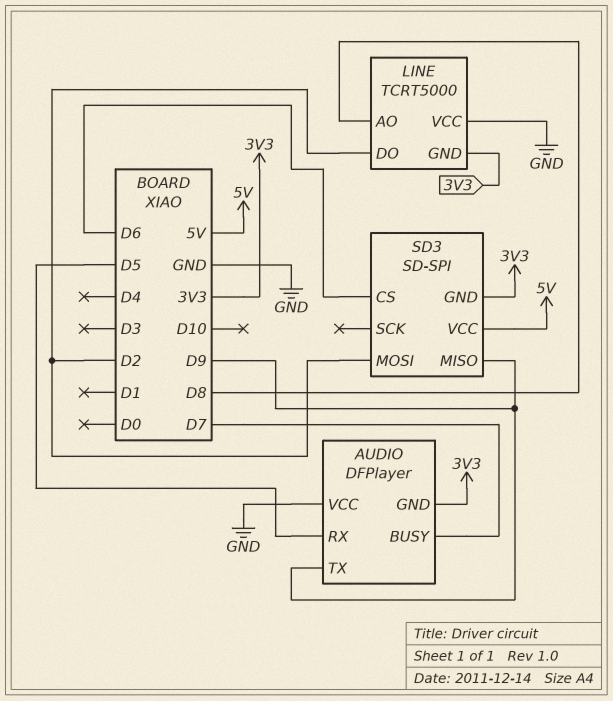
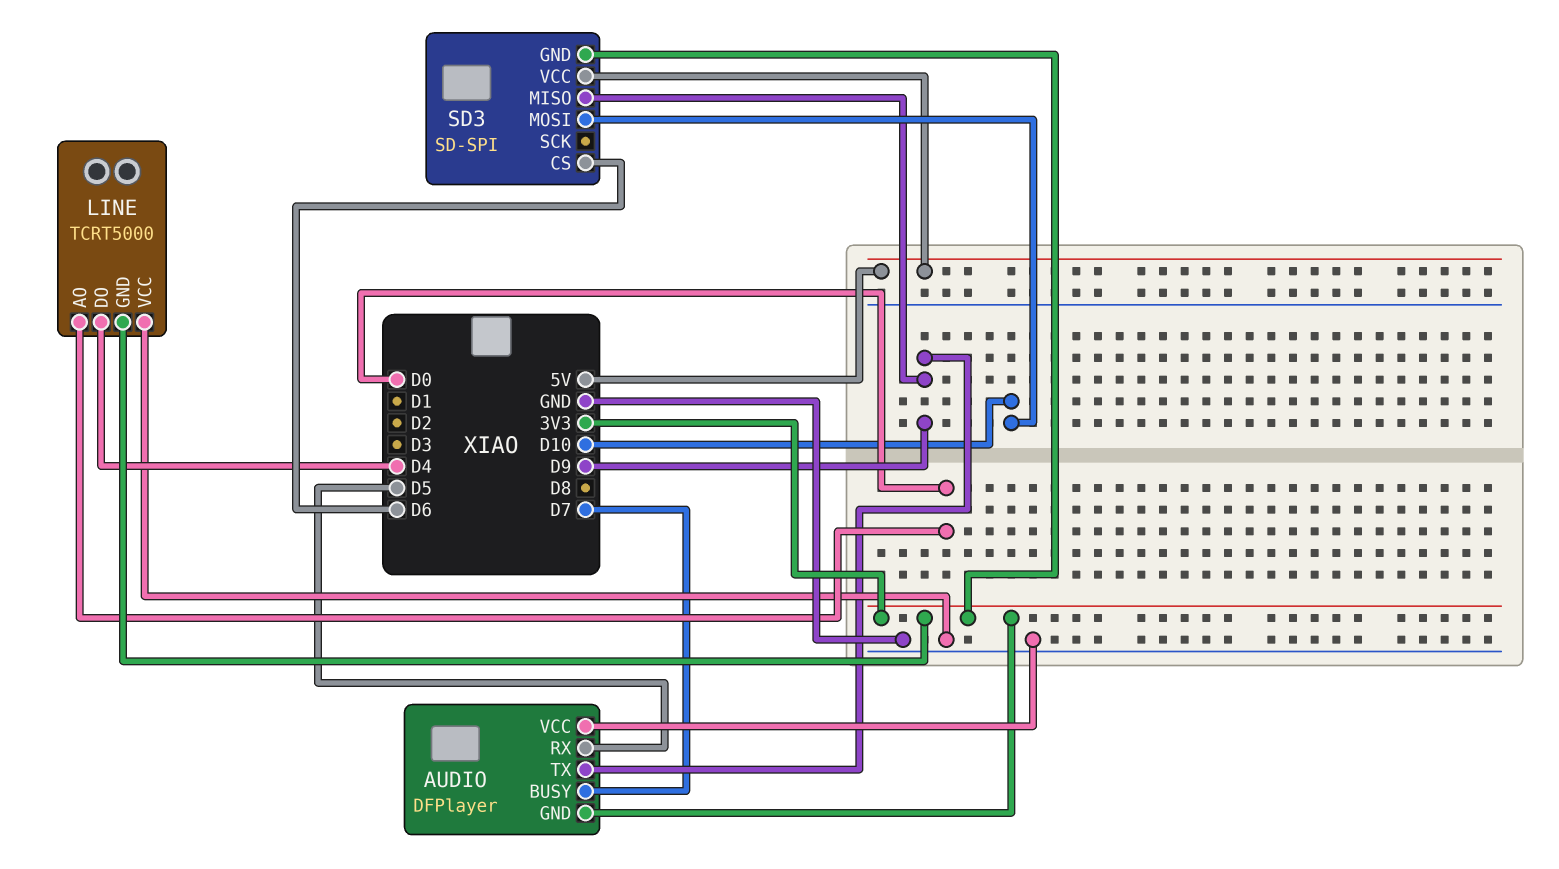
LINE pin AO: D8 -> D0
LINE pin DO: D2 -> D4
SD3 pin MOSI: D2 -> D10

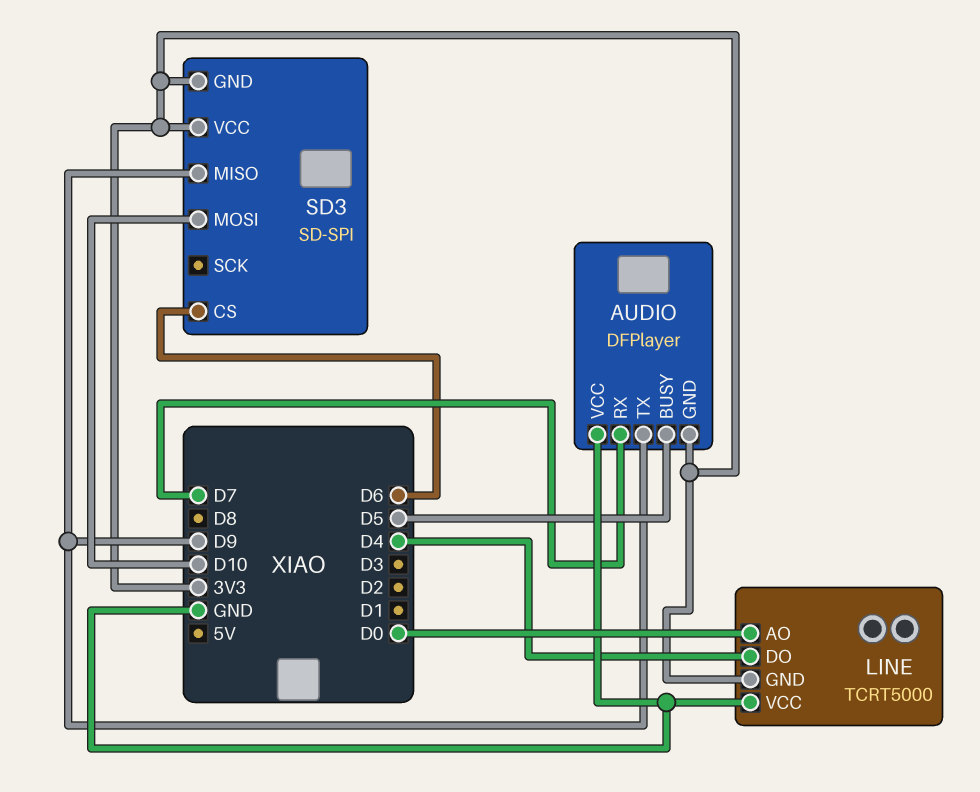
AUDIO pin BUSY: D7 -> D5
AUDIO pin RX: D5 -> D7
SD3 pin VCC: 5V -> 3V3

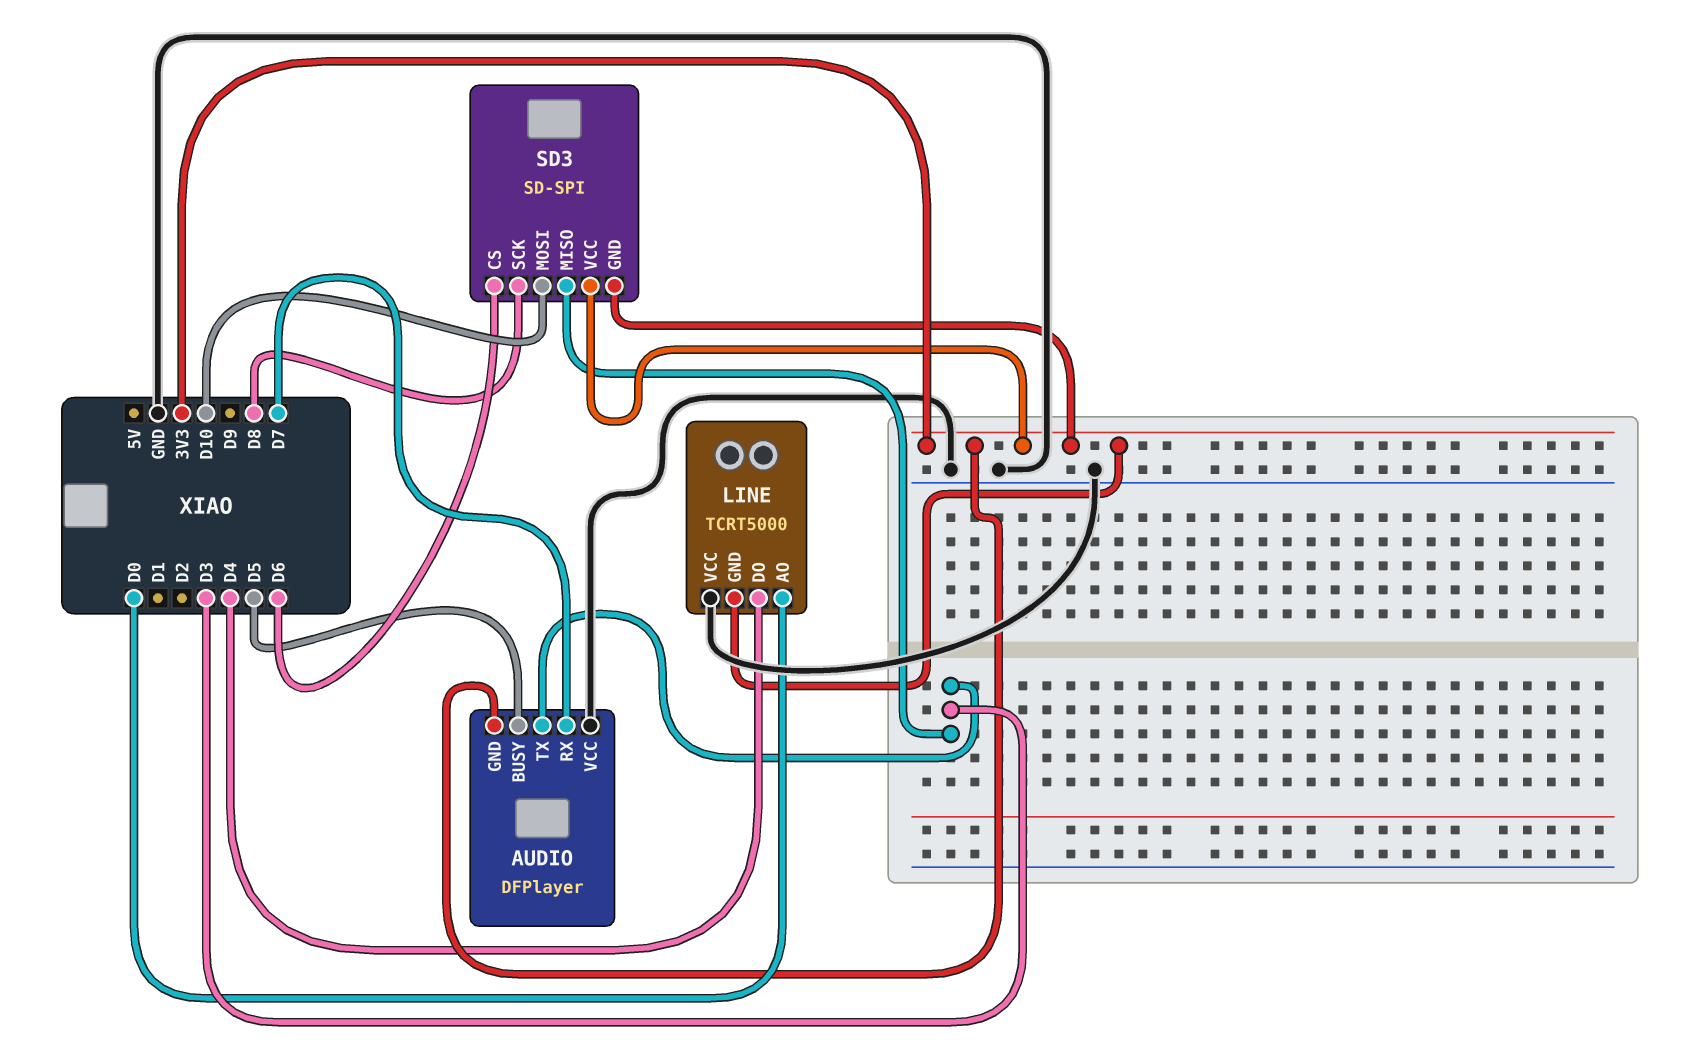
AUDIO pin TX: D9 -> D3
SD3 pin MISO: D9 -> D3
SD3 pin SCK: none -> D8

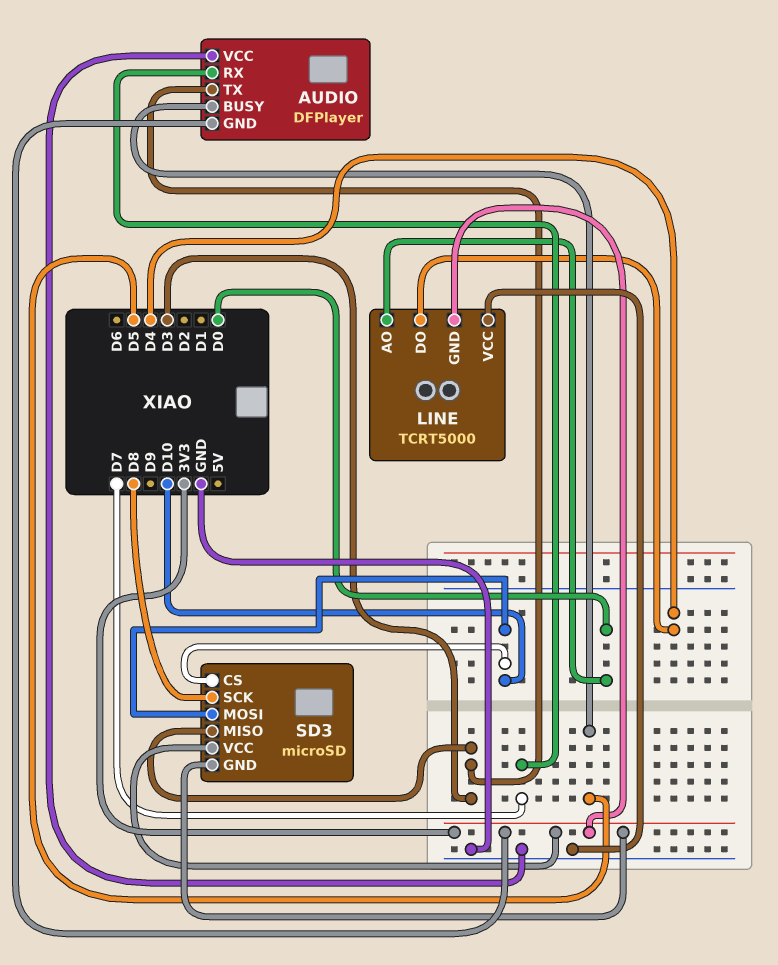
SD3: SD-SPI -> microSD
SD3 pin CS: D6 -> D10

